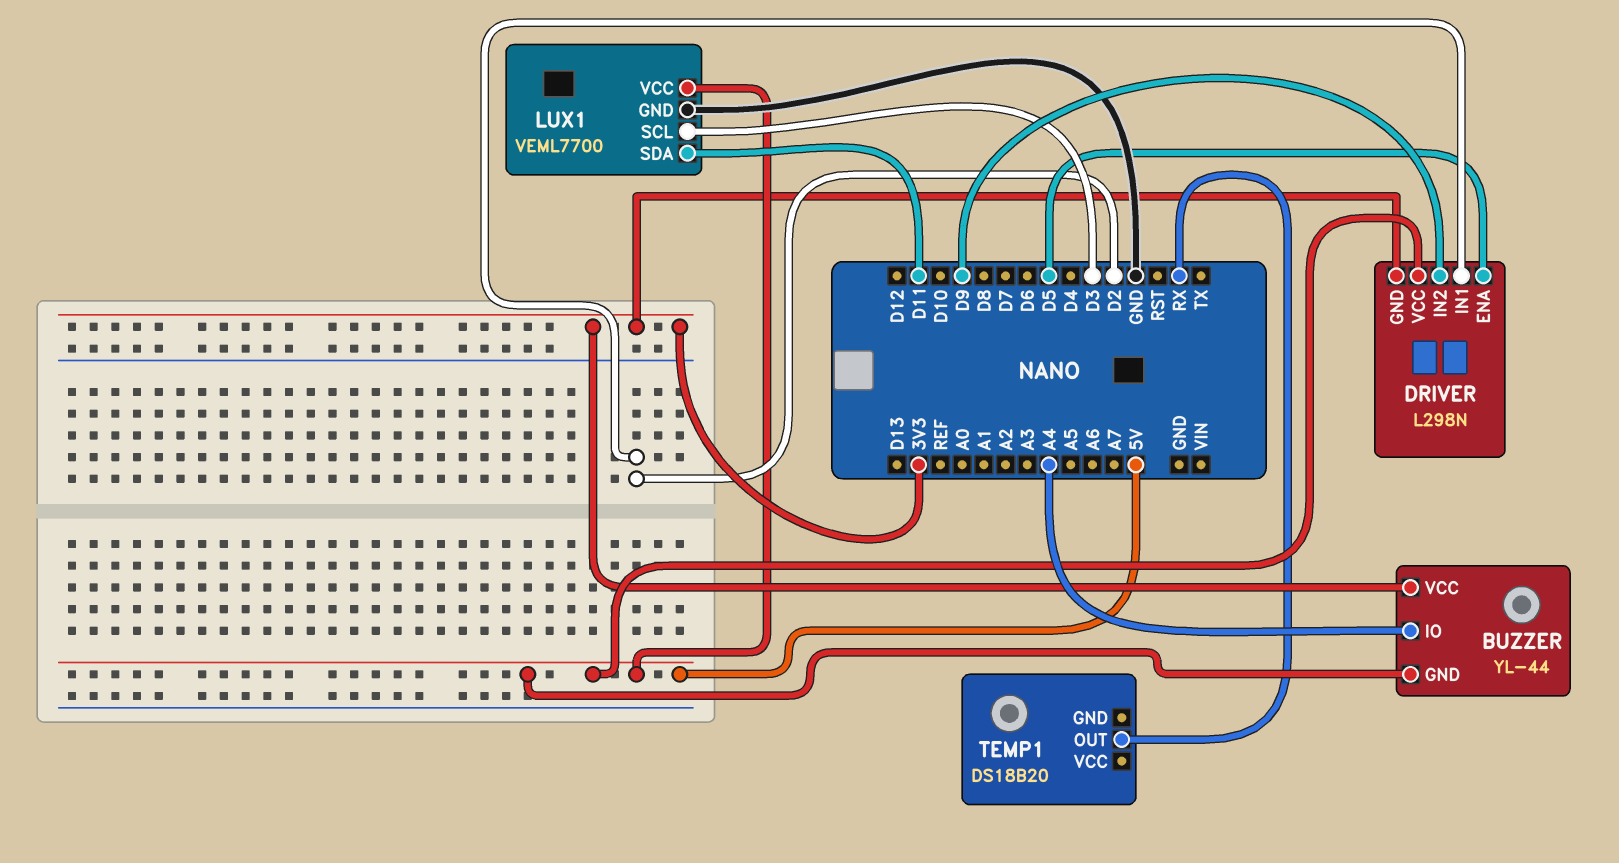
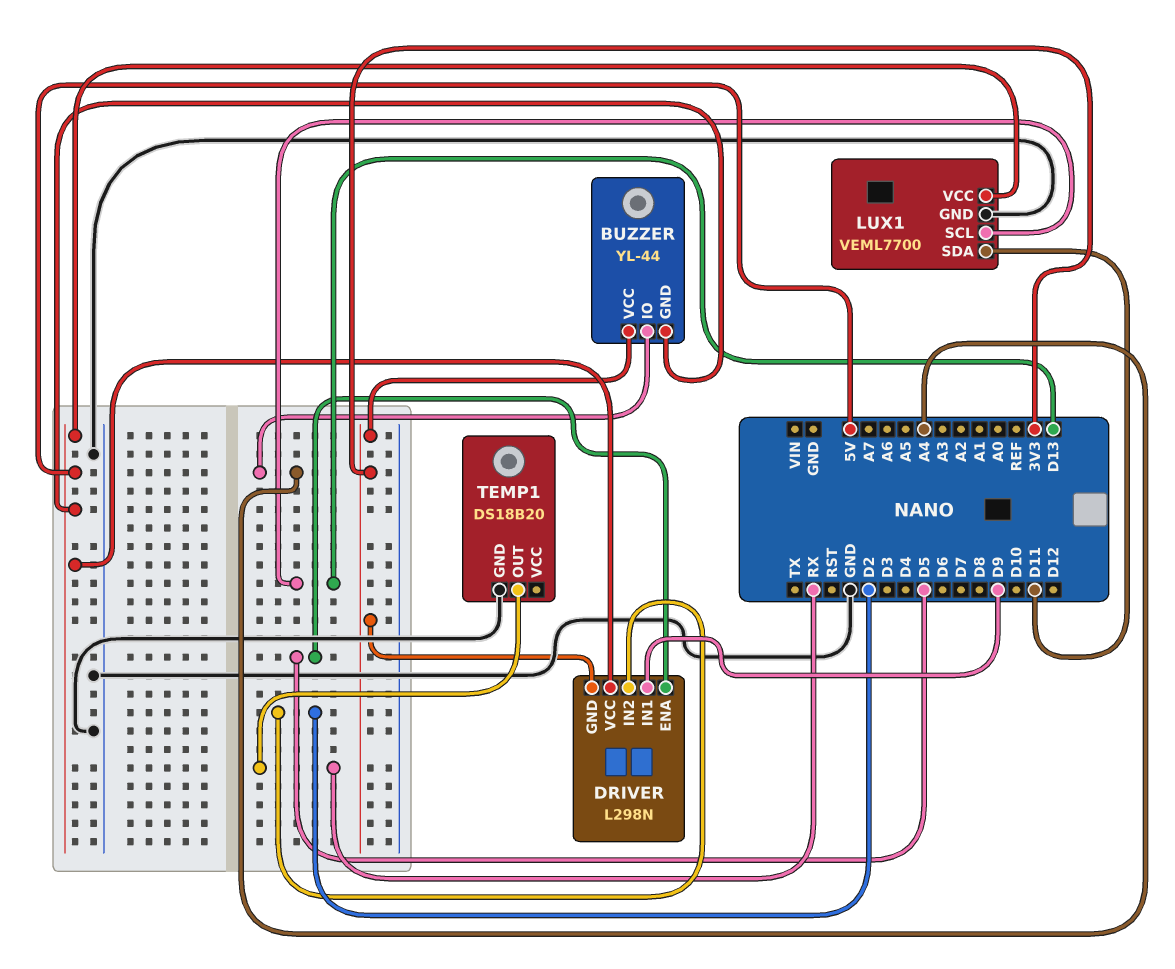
DRIVER pin IN1: D2 -> D9
DRIVER pin IN2: D9 -> D2
LUX1 pin SCL: D3 -> D13
TEMP1 pin GND: none -> GND

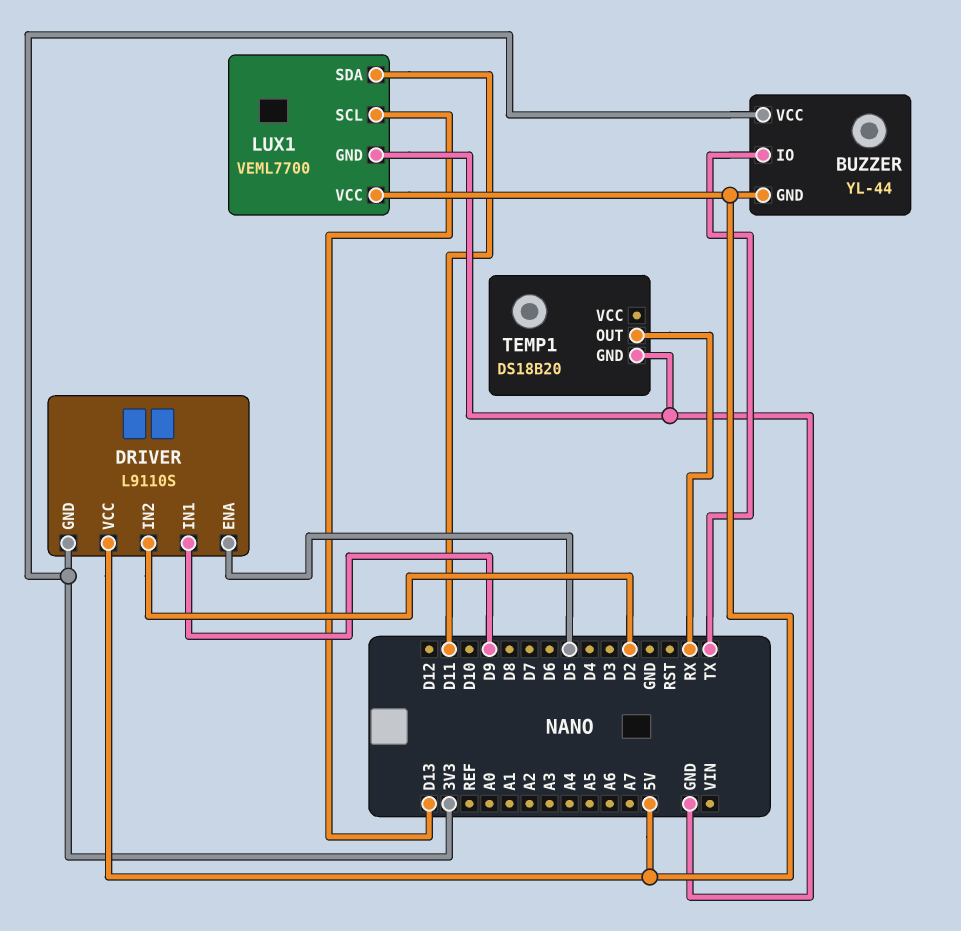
BUZZER pin IO: A4 -> TX
DRIVER: L298N -> L9110S

